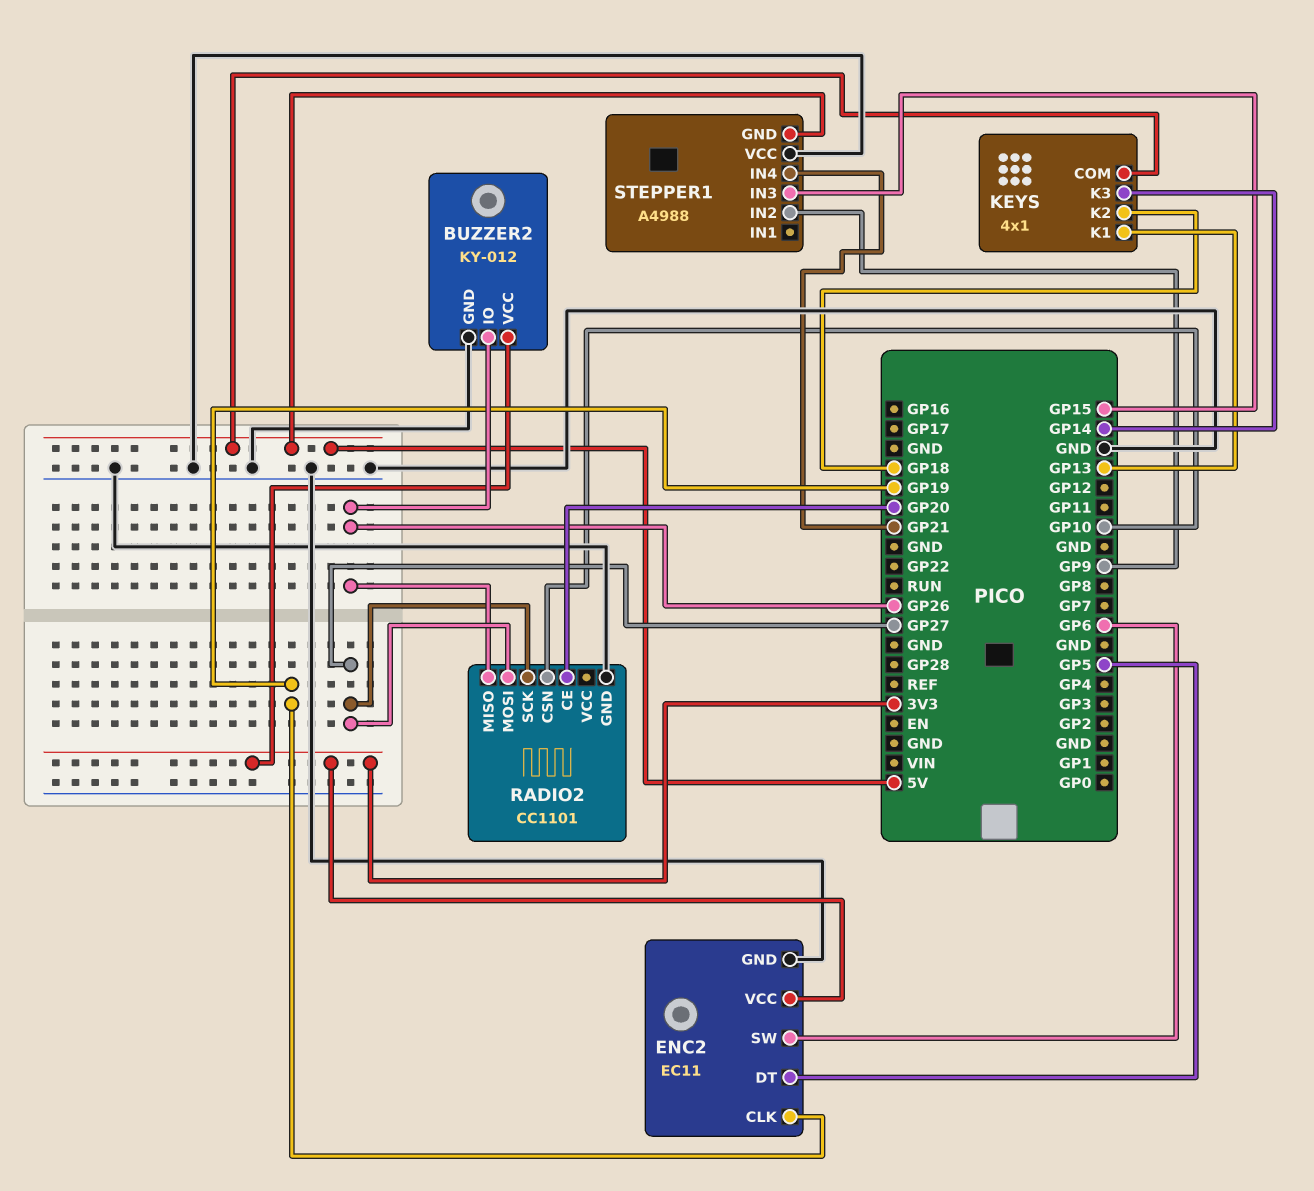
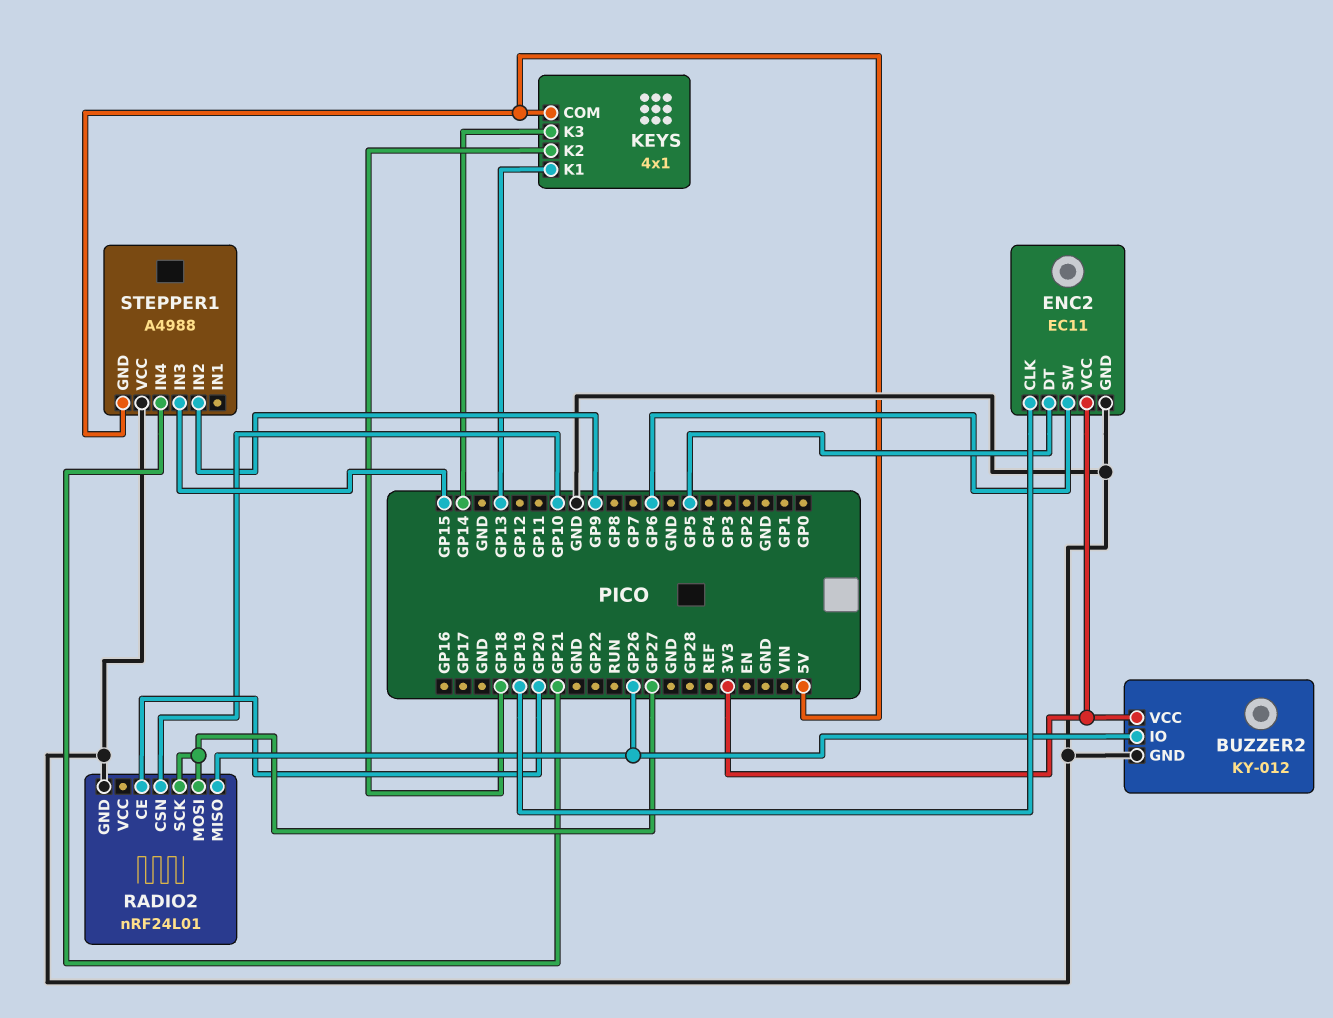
RADIO2: CC1101 -> nRF24L01

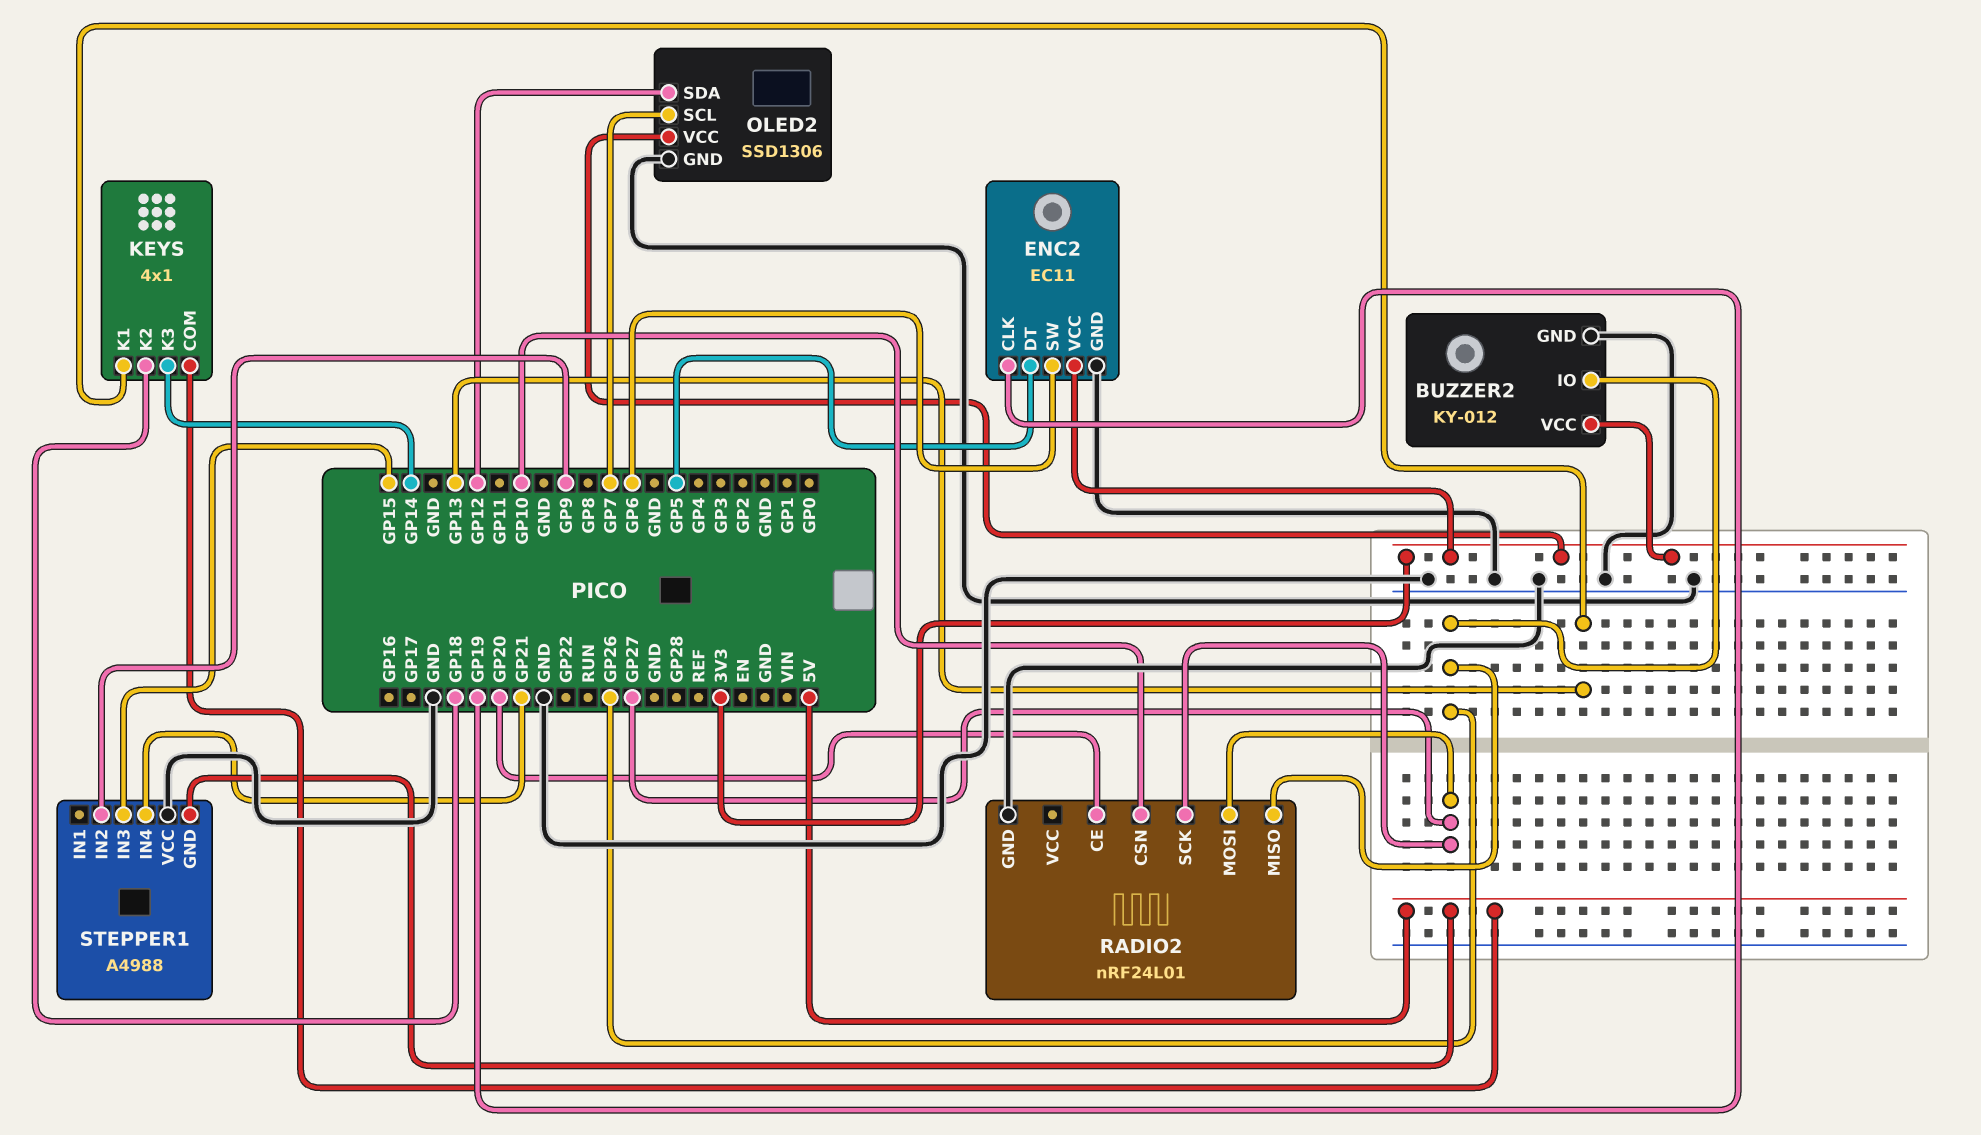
OLED2: none -> SSD1306
OLED2 pin GND: none -> GND
OLED2 pin SCL: none -> GP7
OLED2 pin SDA: none -> GP12
OLED2 pin VCC: none -> 3V3

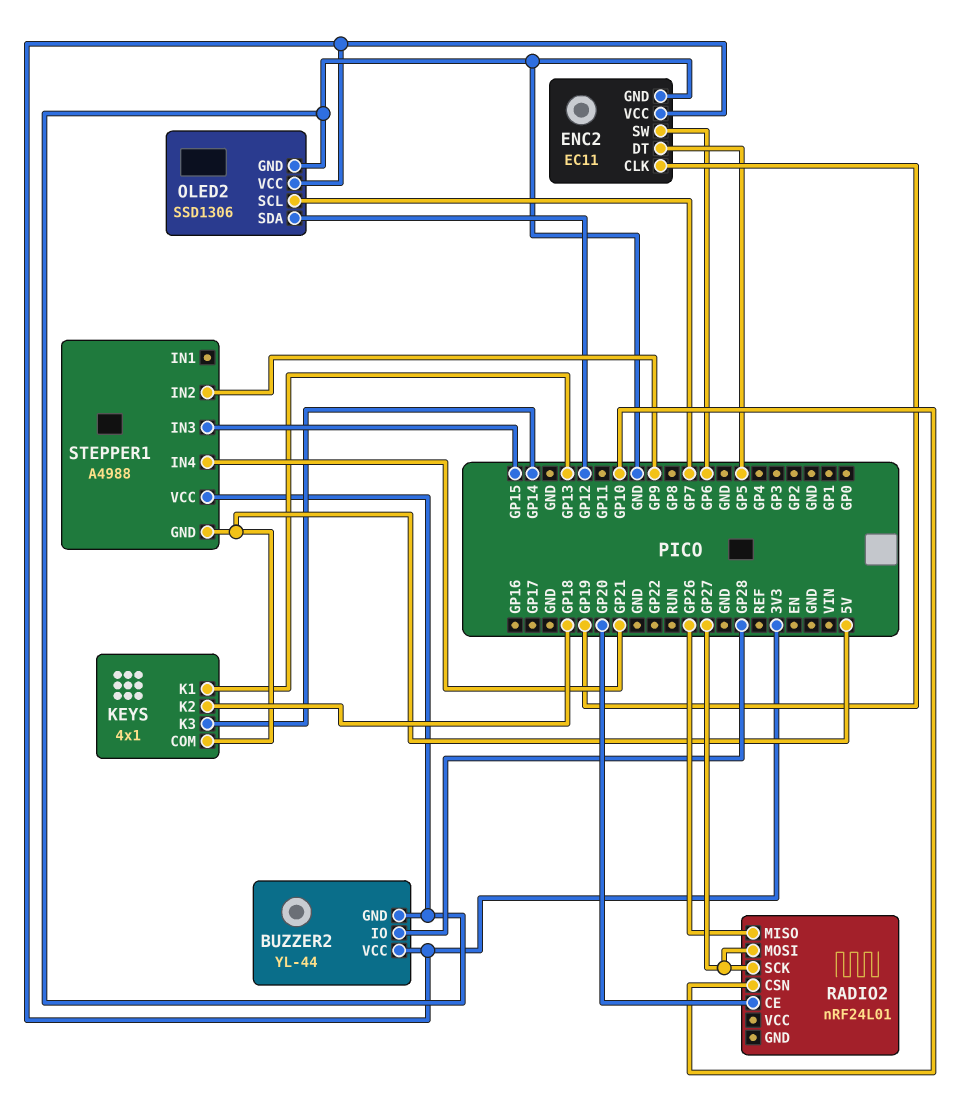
BUZZER2: KY-012 -> YL-44
BUZZER2 pin IO: GP26 -> GP28
RADIO2 pin GND: GND -> none

